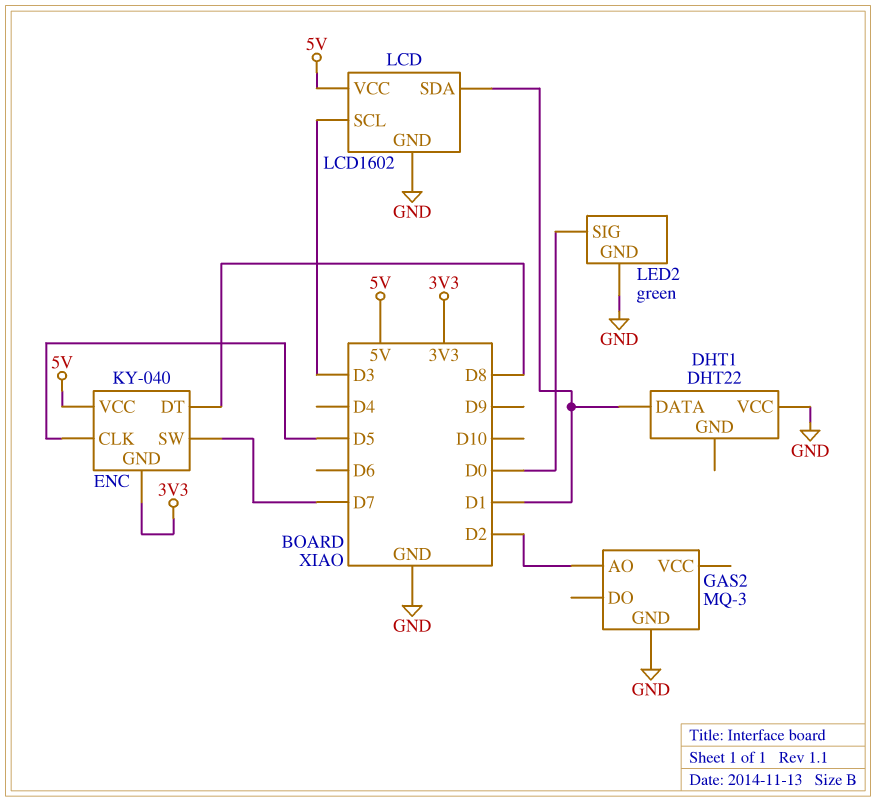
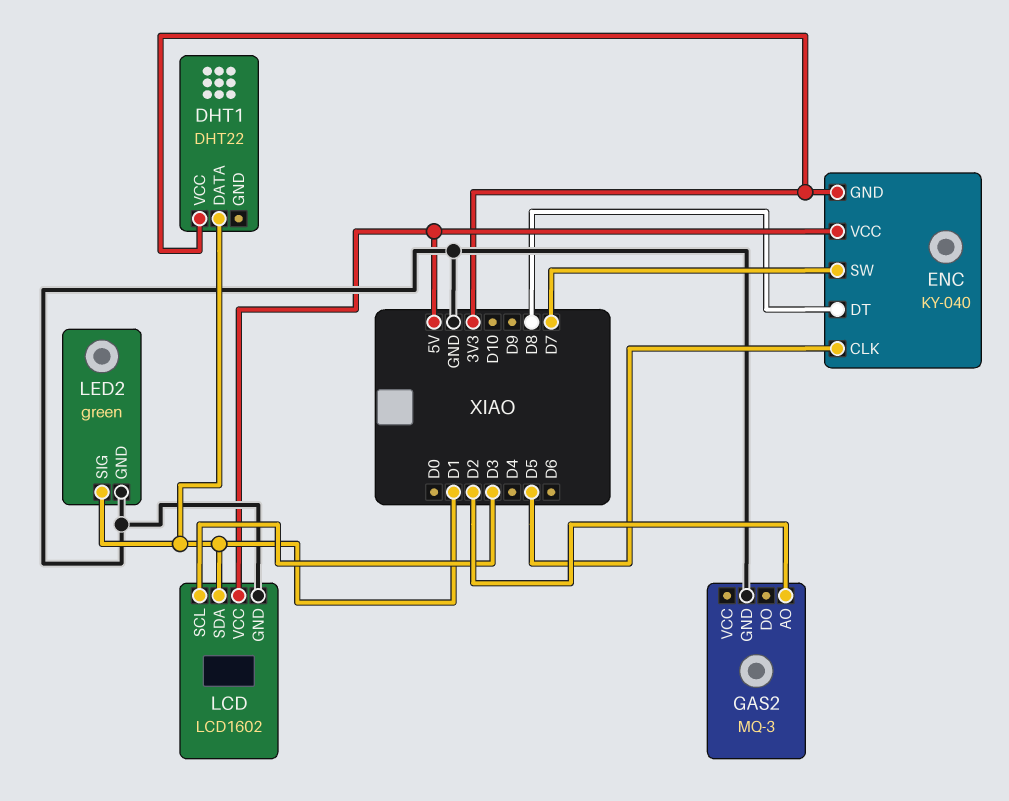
DHT1 pin VCC: GND -> 3V3
LED2 pin SIG: D0 -> D1

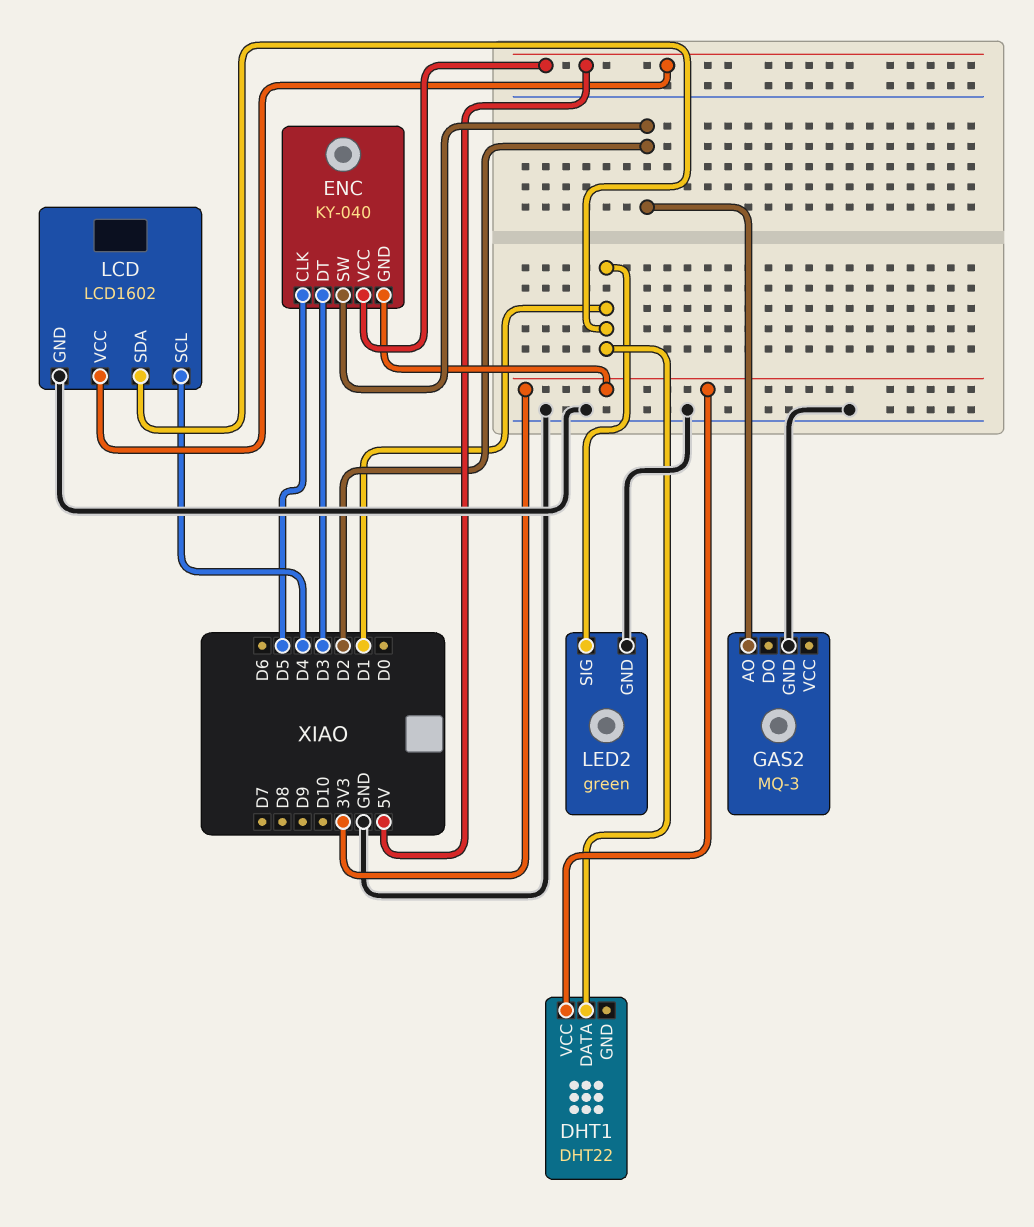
ENC pin DT: D8 -> D3
ENC pin SW: D7 -> D2
LCD pin SCL: D3 -> D4

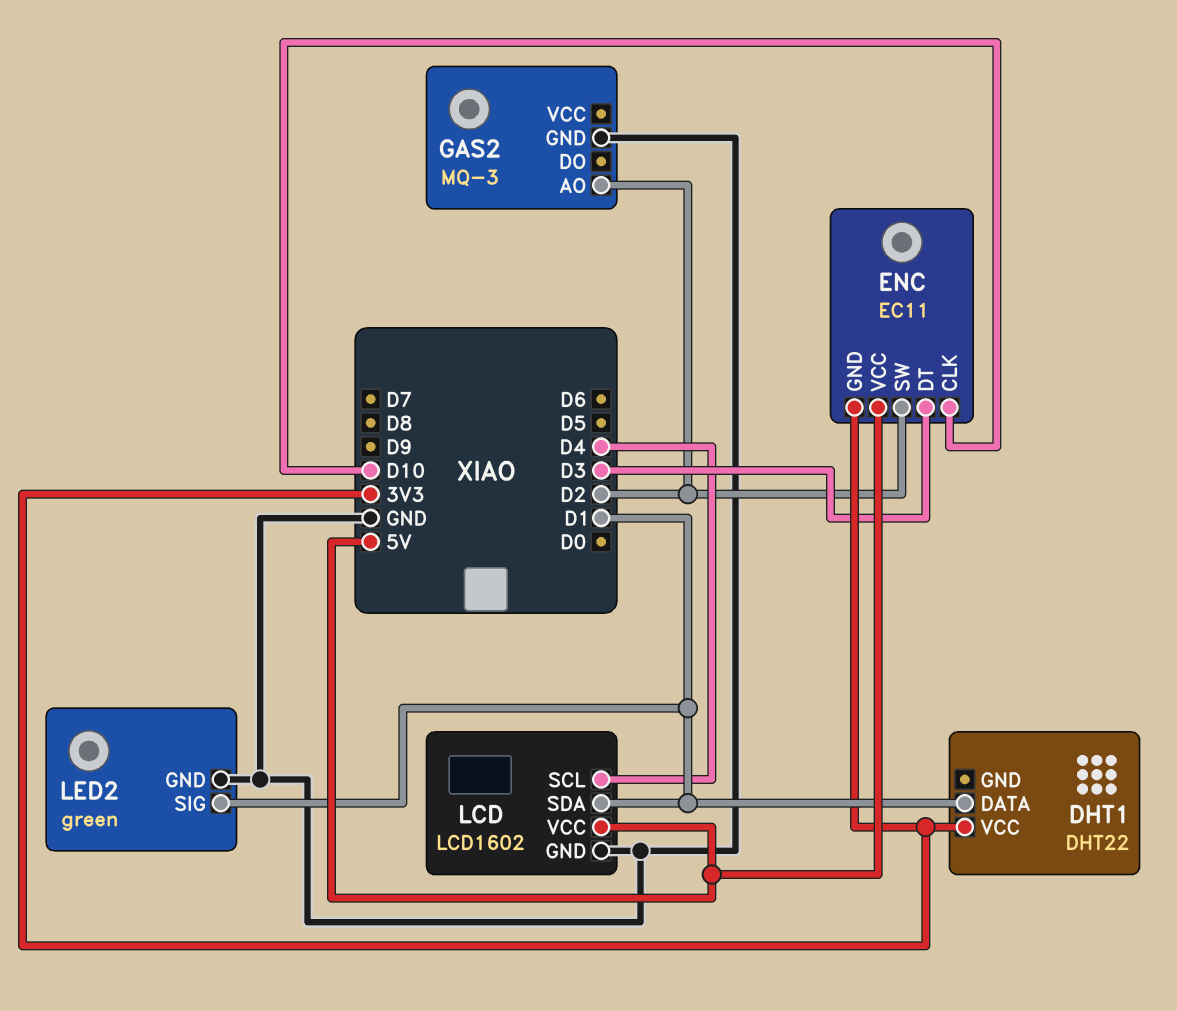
ENC: KY-040 -> EC11
ENC pin CLK: D5 -> D10

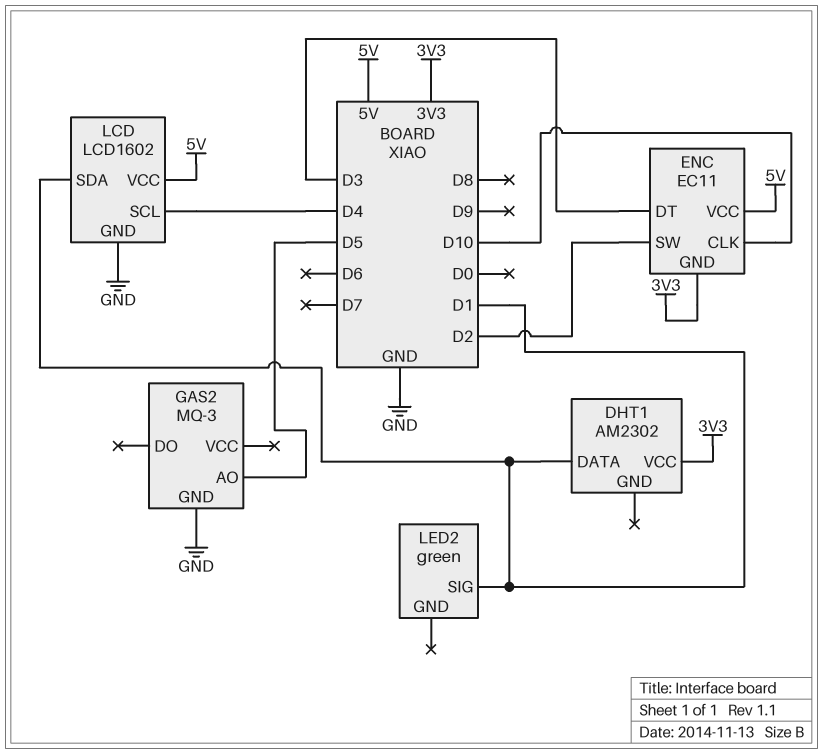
DHT1: DHT22 -> AM2302
GAS2 pin AO: D2 -> D5
LED2 pin GND: GND -> none

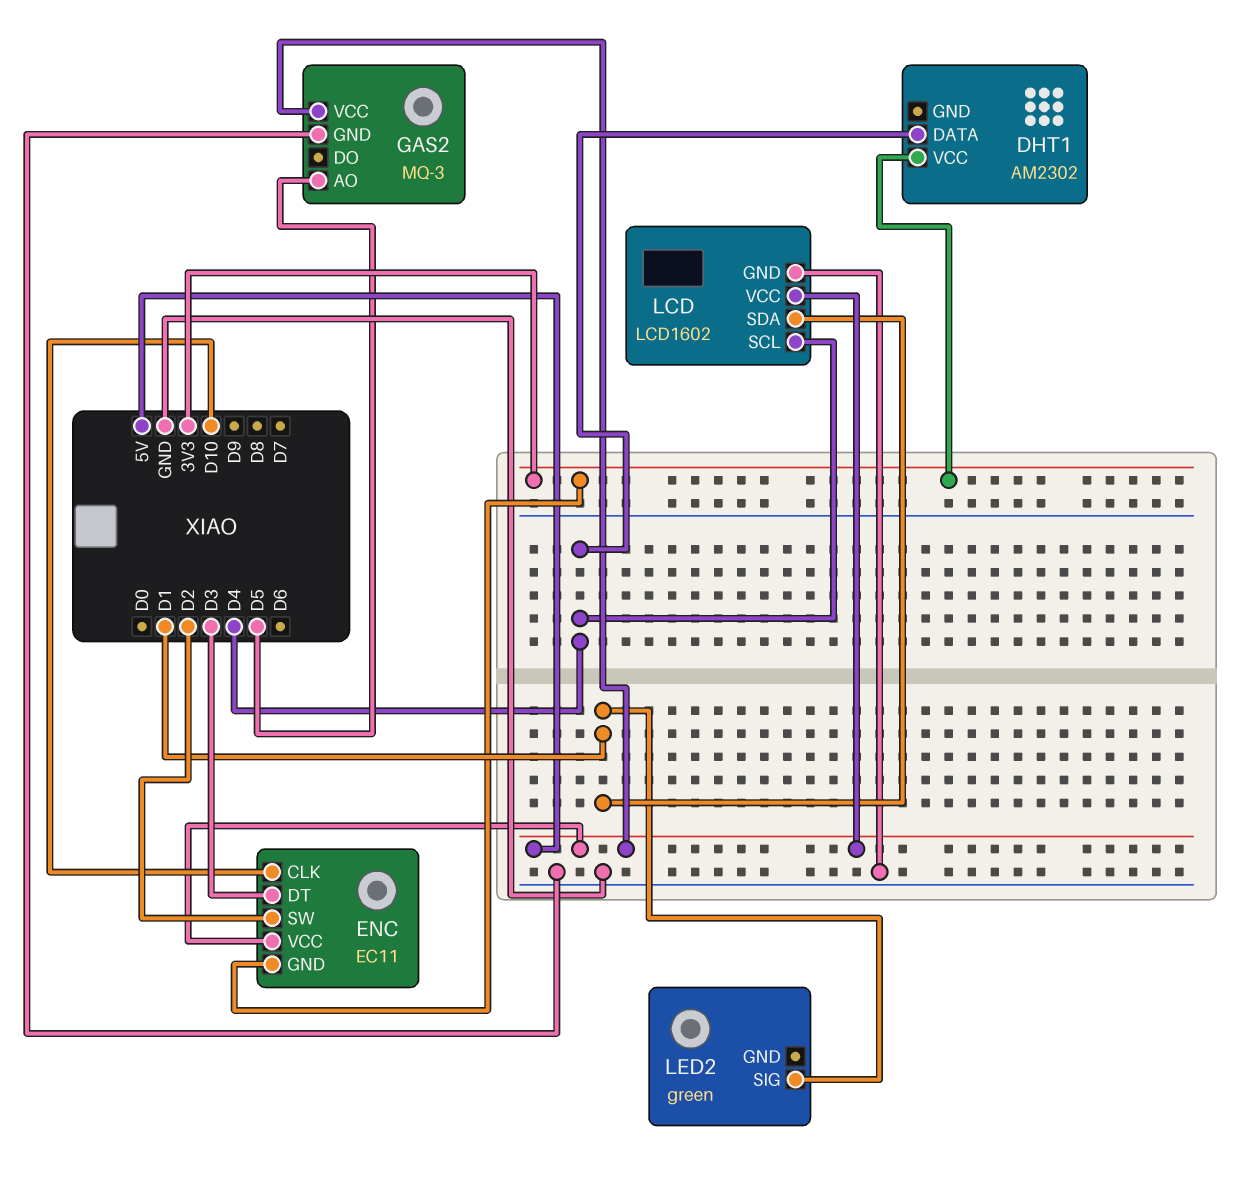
DHT1 pin DATA: D1 -> D4
GAS2 pin VCC: none -> 5V

